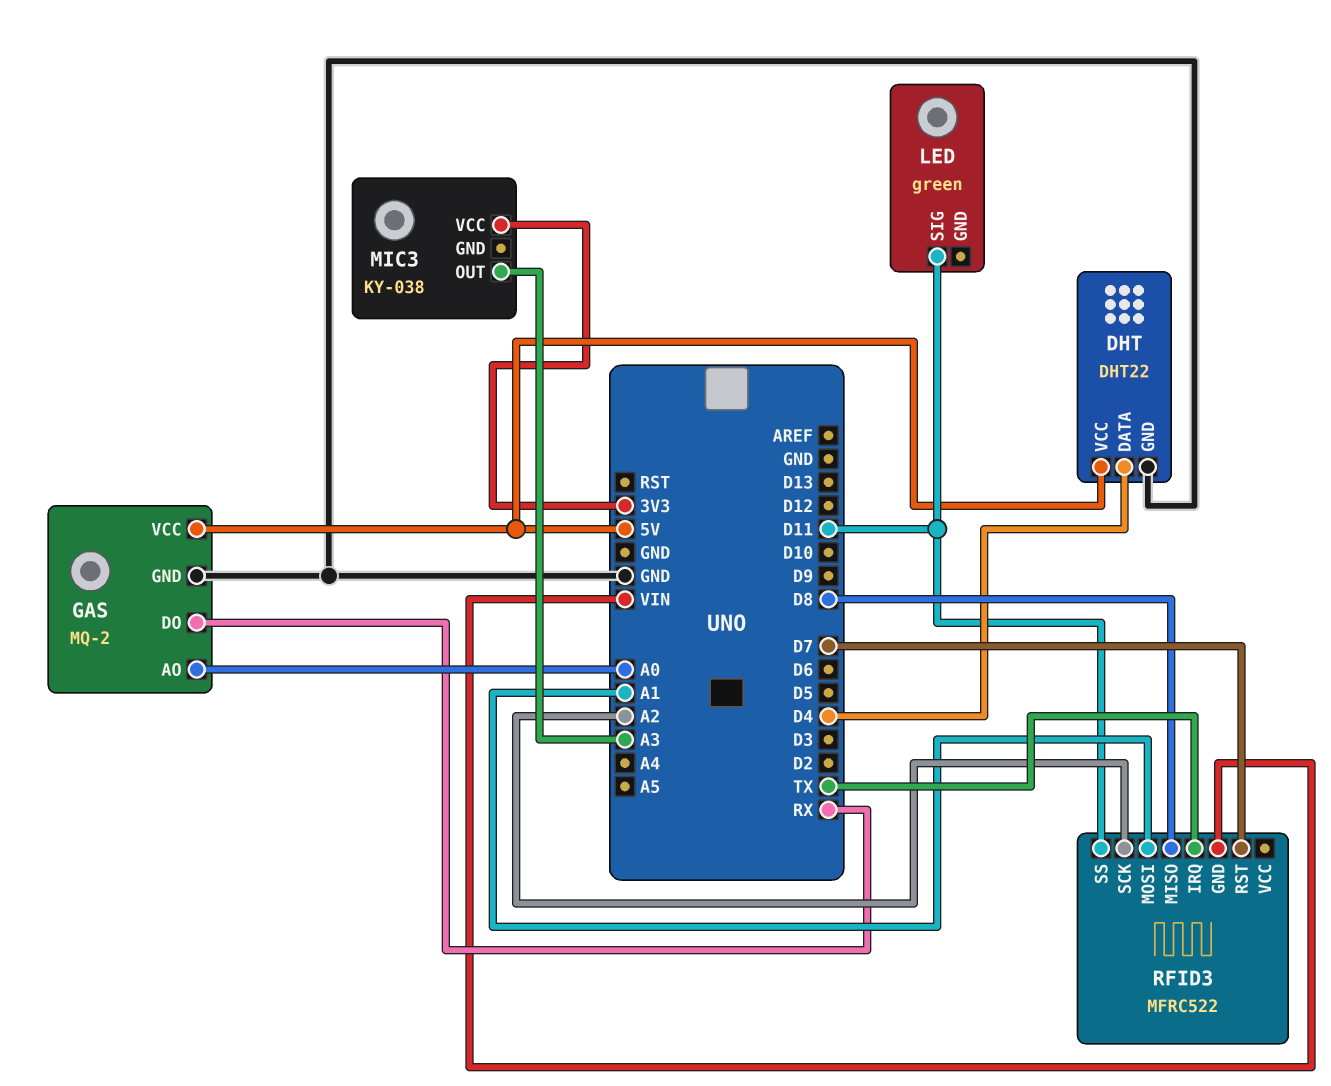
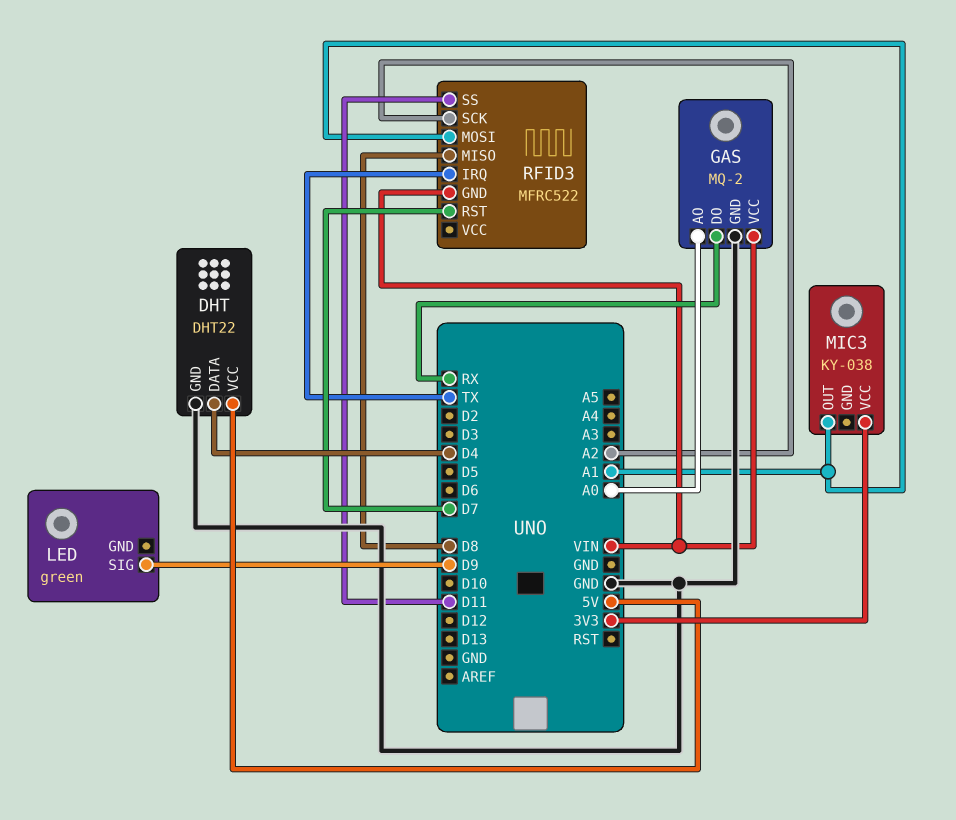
GAS pin VCC: 5V -> VIN
LED pin SIG: D11 -> D9
MIC3 pin OUT: A3 -> A1

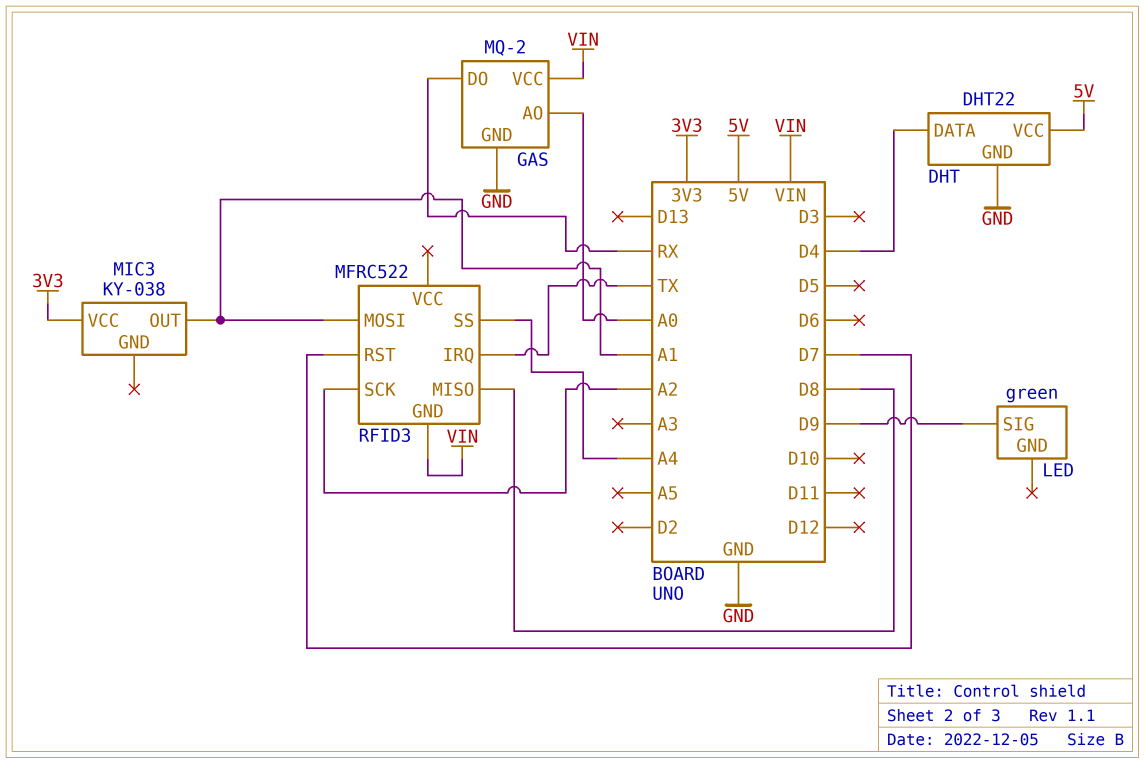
RFID3 pin SS: D11 -> A4

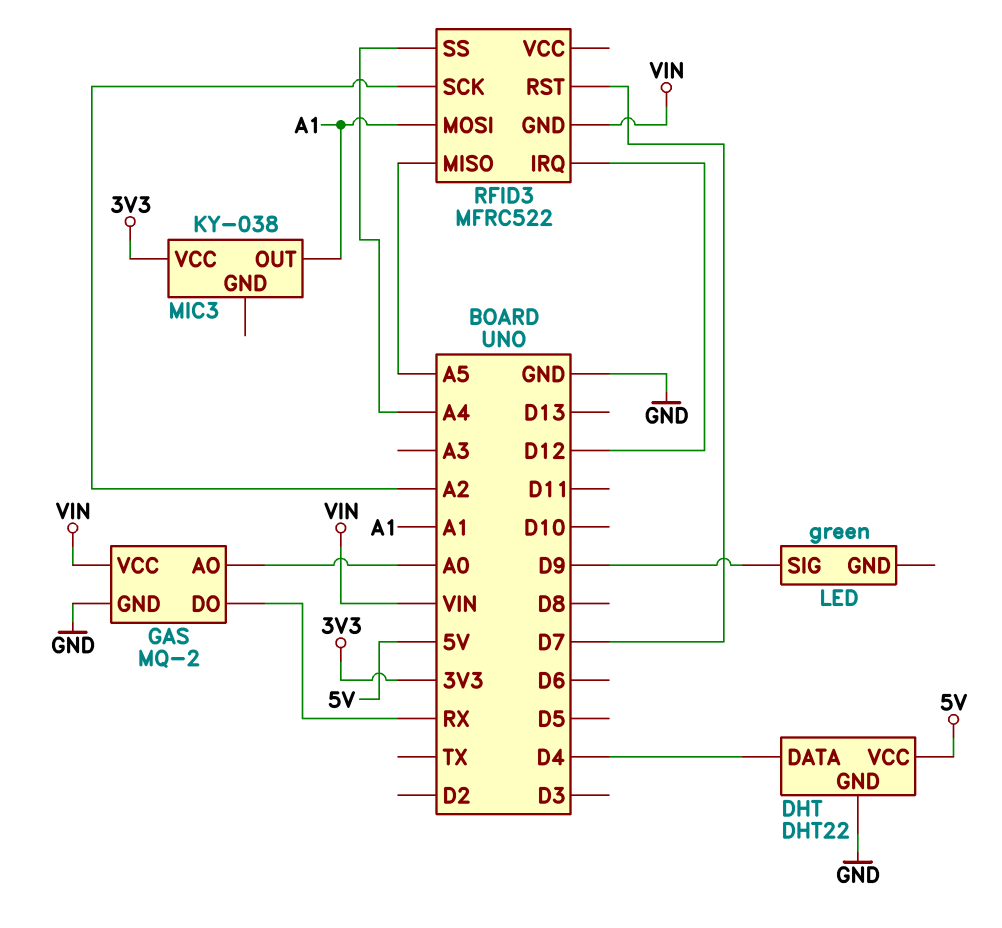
RFID3 pin IRQ: TX -> D12
RFID3 pin MISO: D8 -> A5

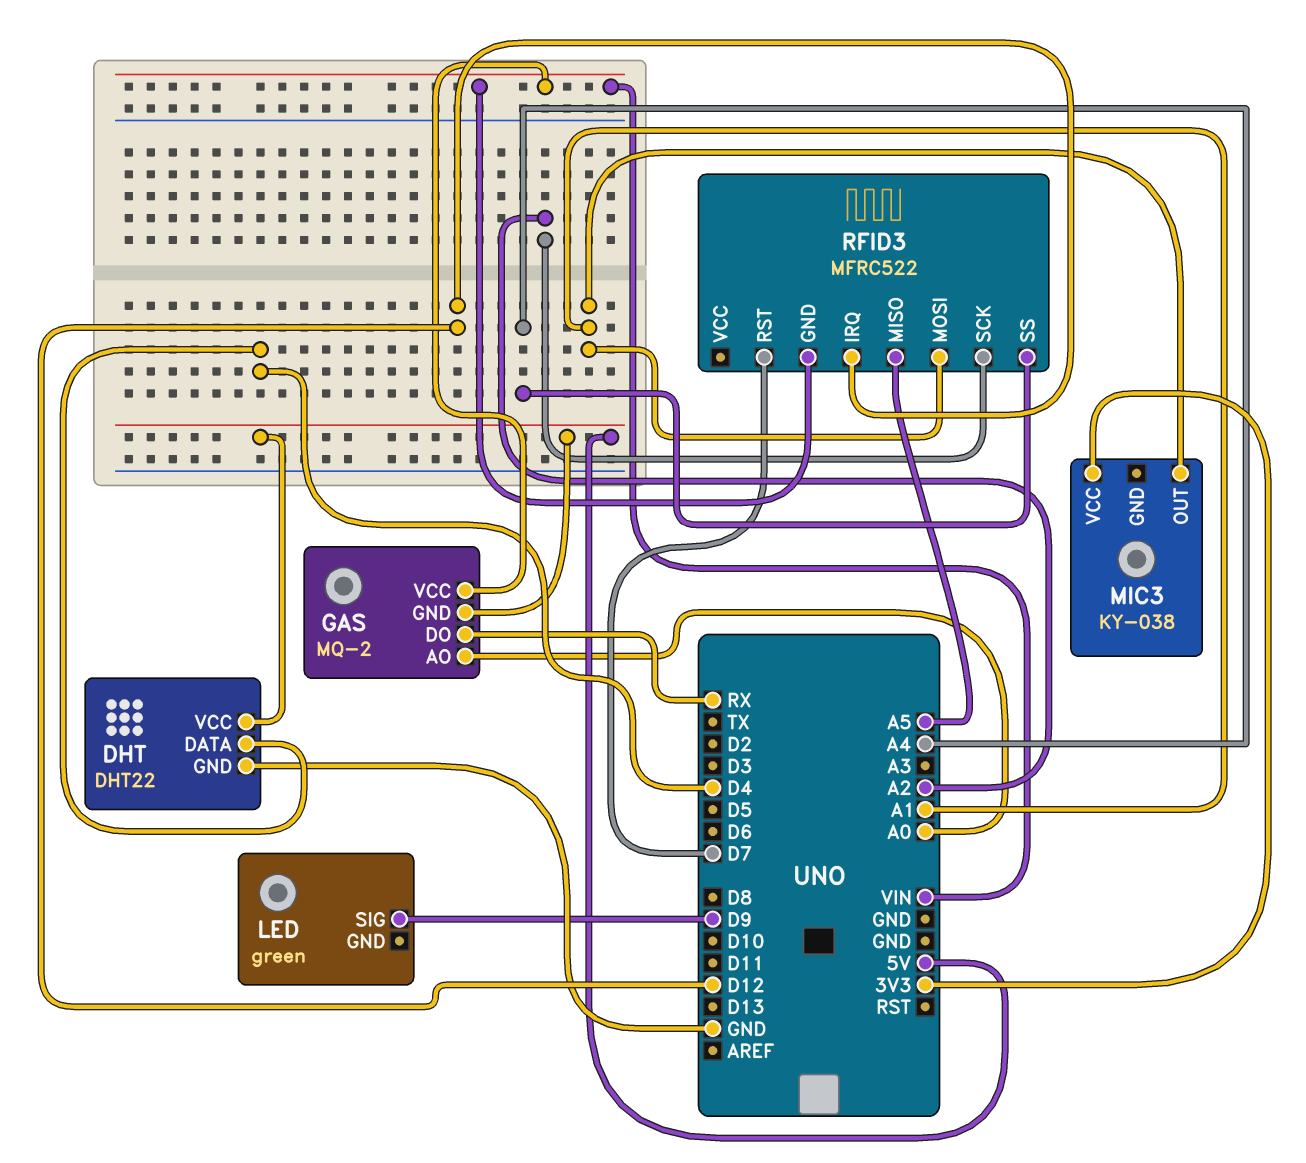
GAS pin GND: GND -> 5V

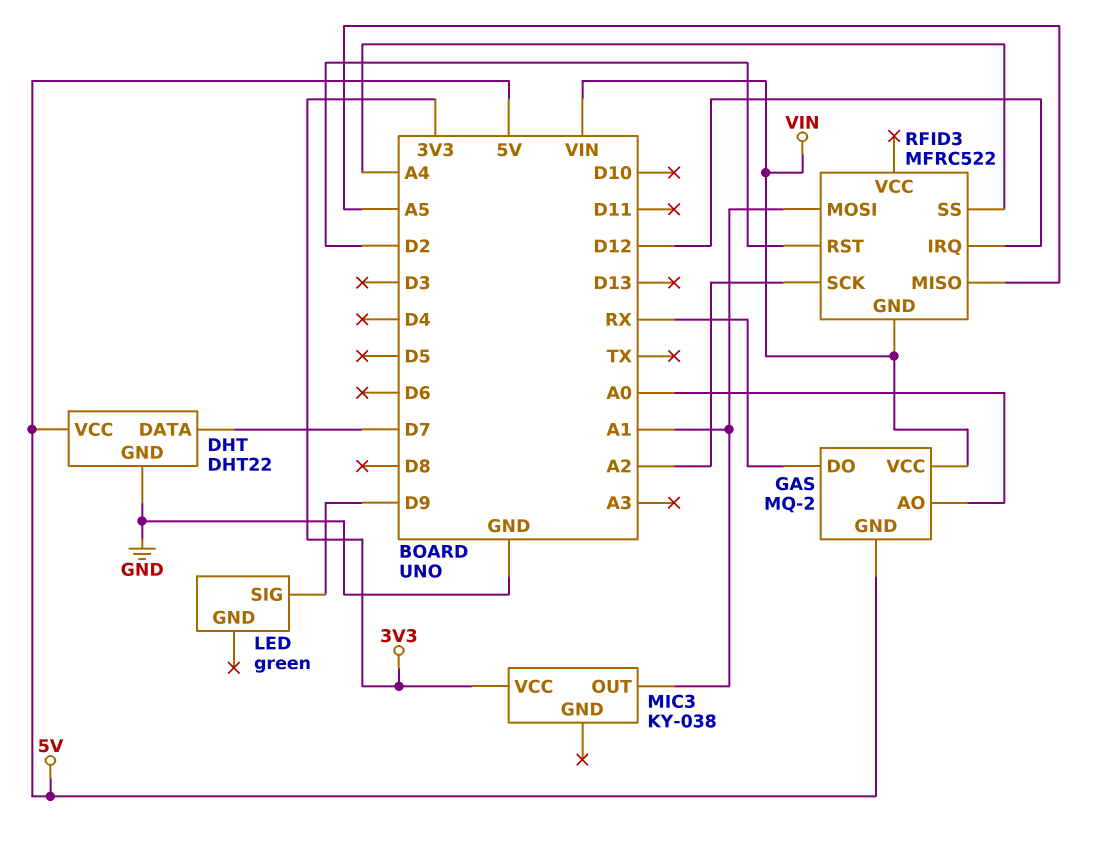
DHT pin DATA: D4 -> D7
RFID3 pin RST: D7 -> D2

